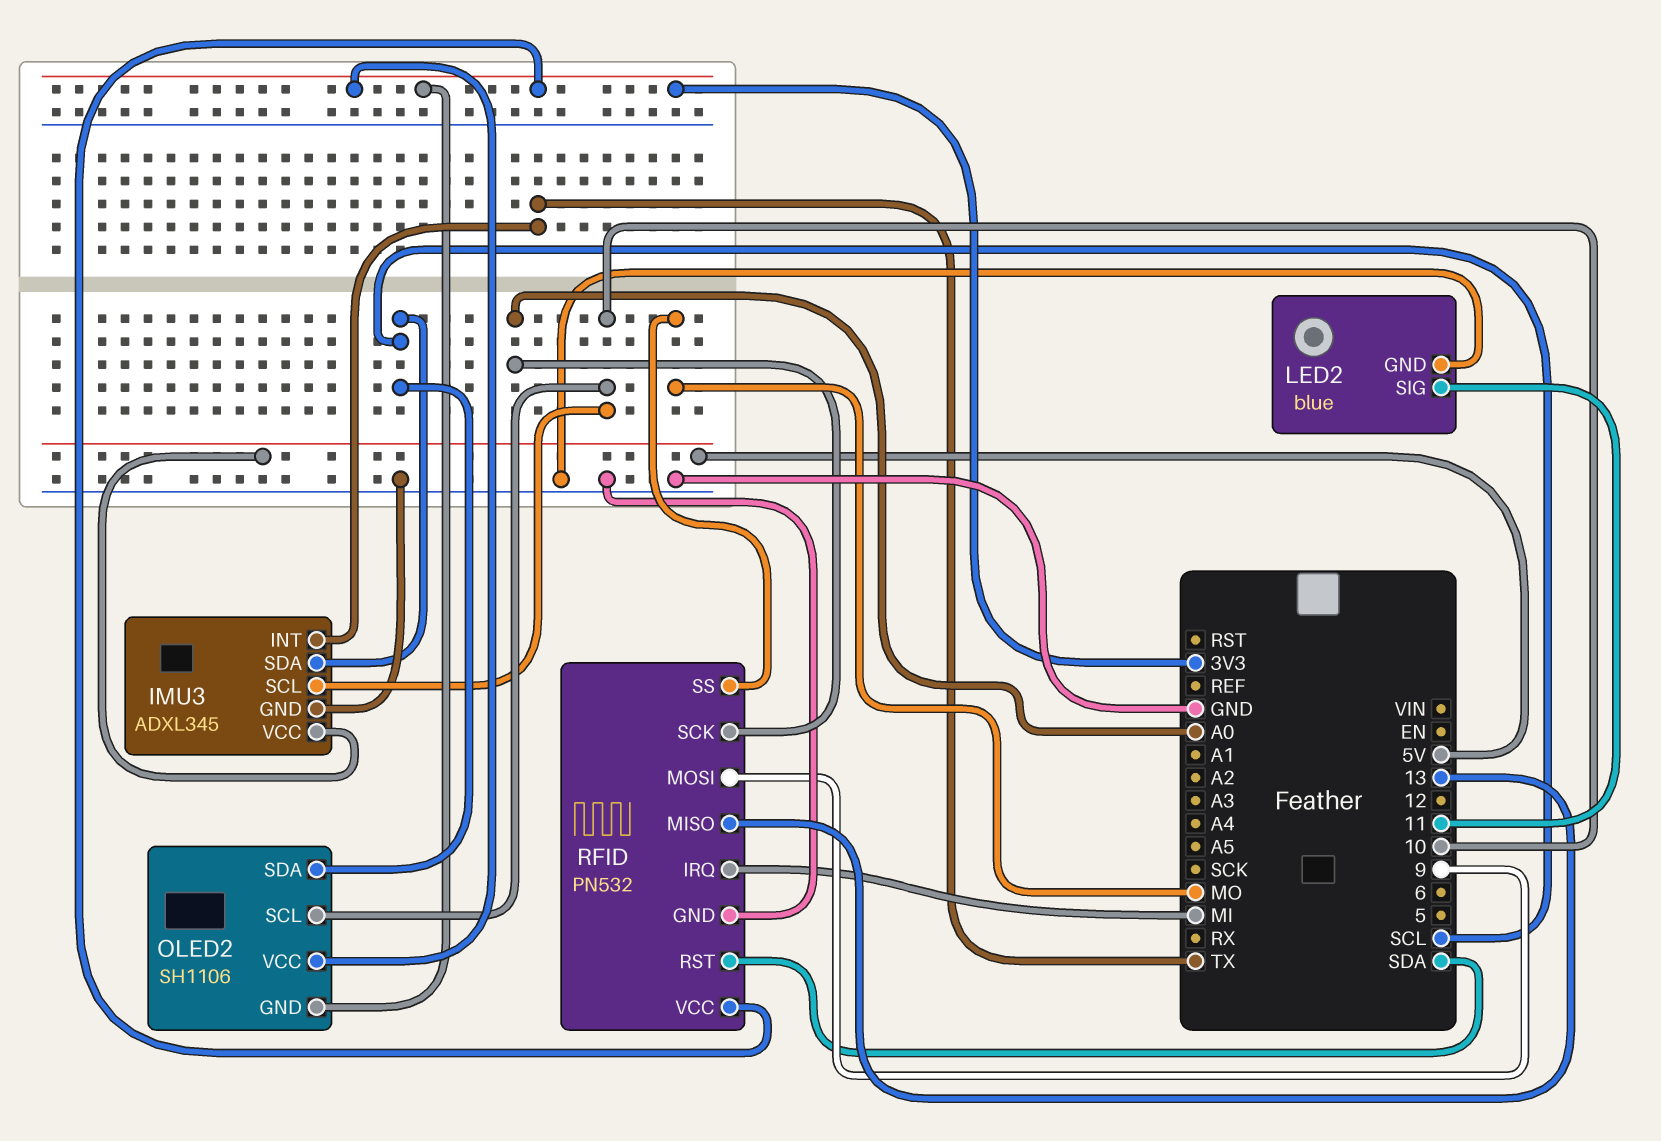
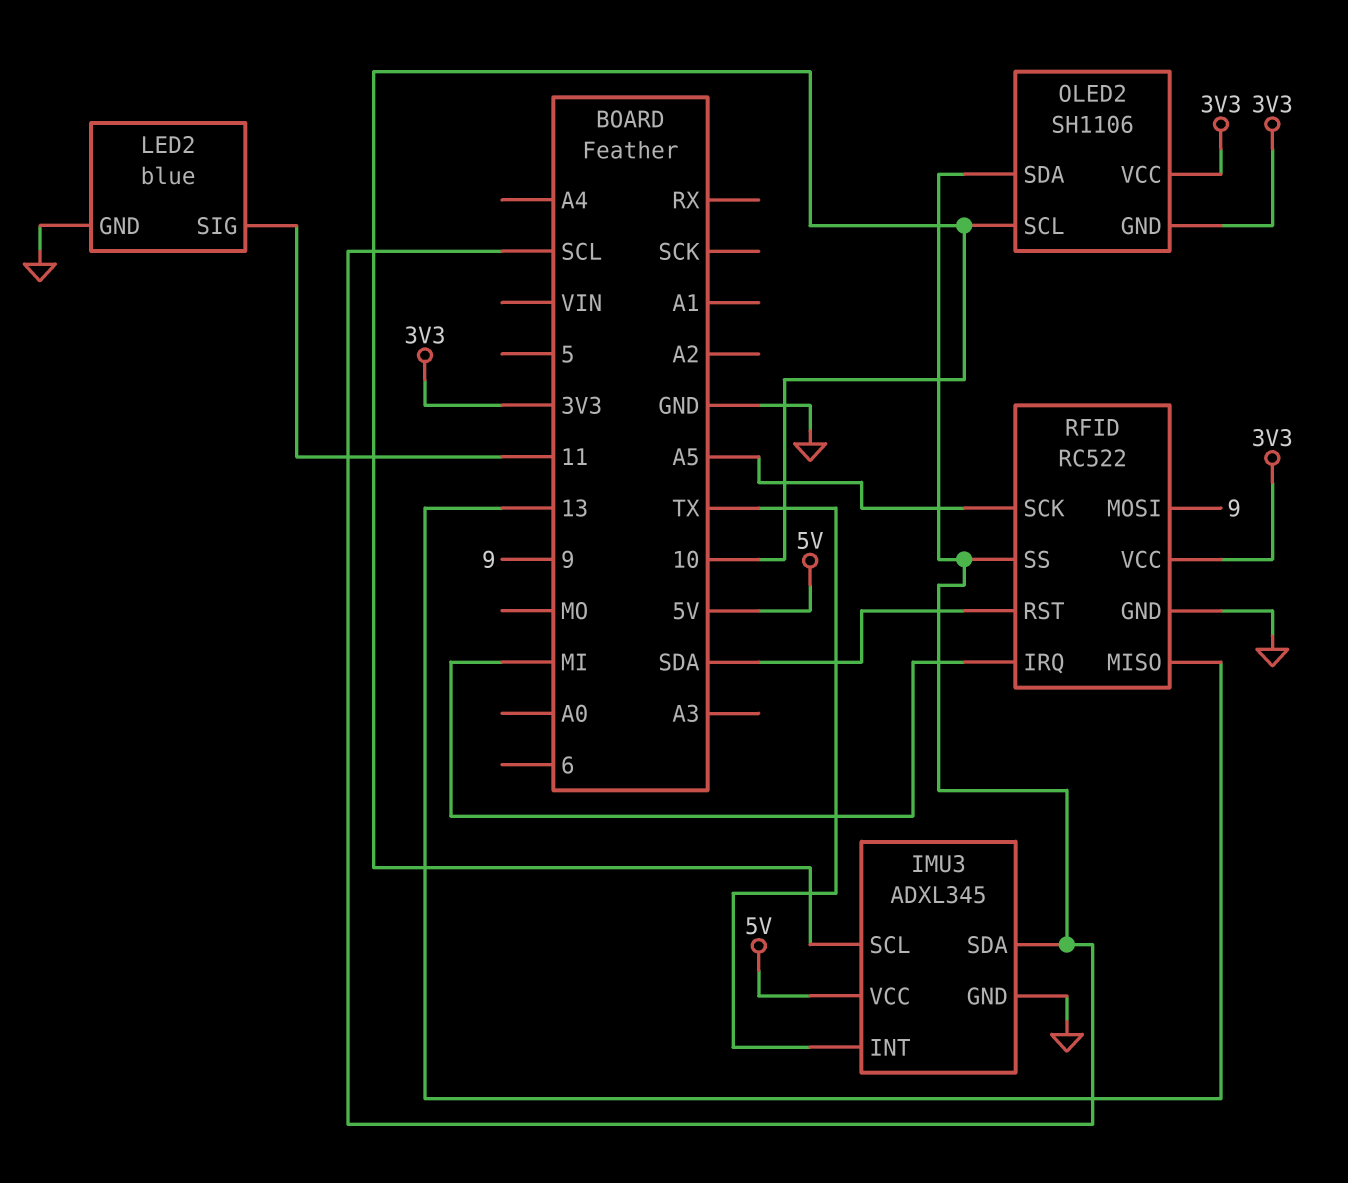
RFID: PN532 -> RC522
RFID pin SCK: A0 -> A5
RFID pin SS: MO -> SCL

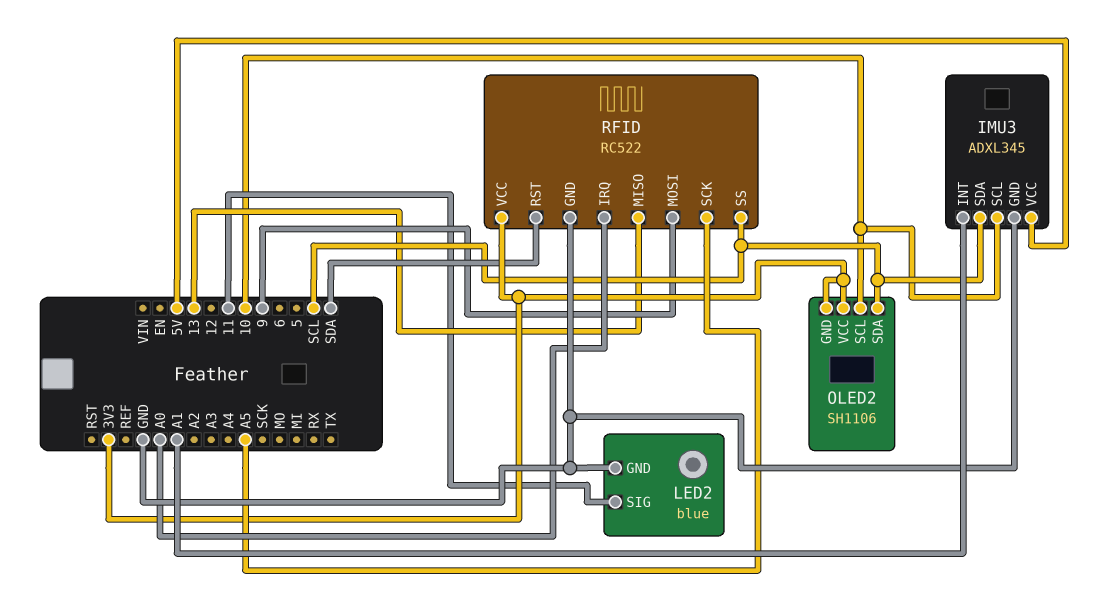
IMU3 pin INT: TX -> A1
RFID pin IRQ: MI -> A0

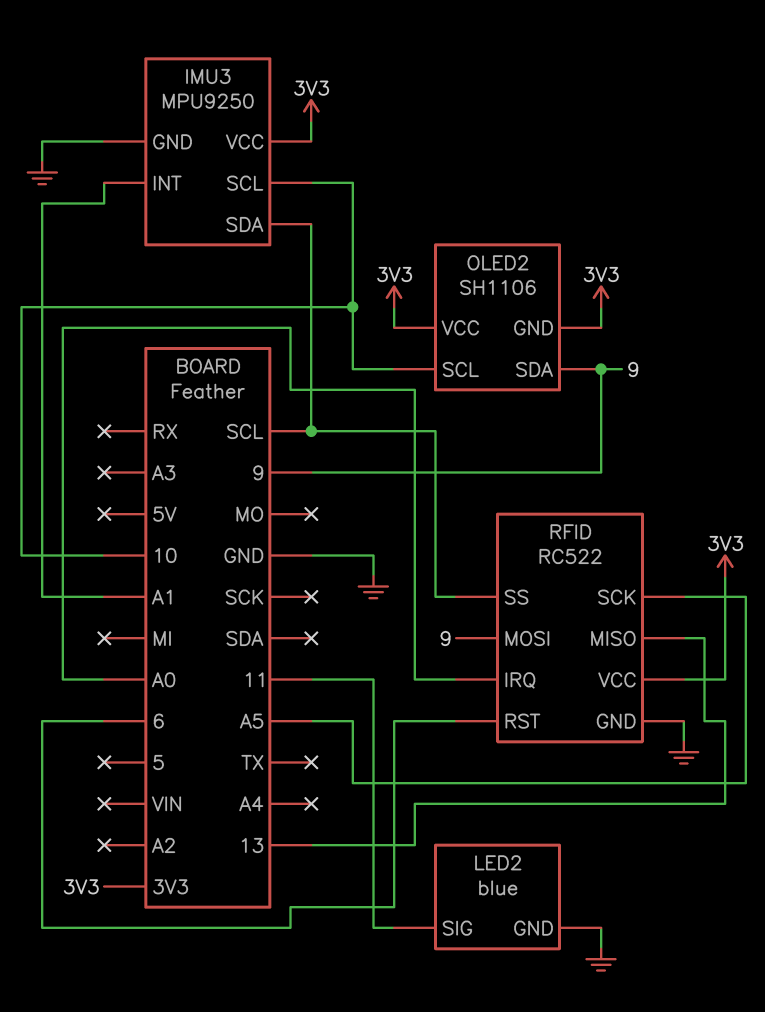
IMU3: ADXL345 -> MPU9250
IMU3 pin VCC: 5V -> 3V3
OLED2 pin SDA: SCL -> 9
RFID pin RST: SDA -> 6

